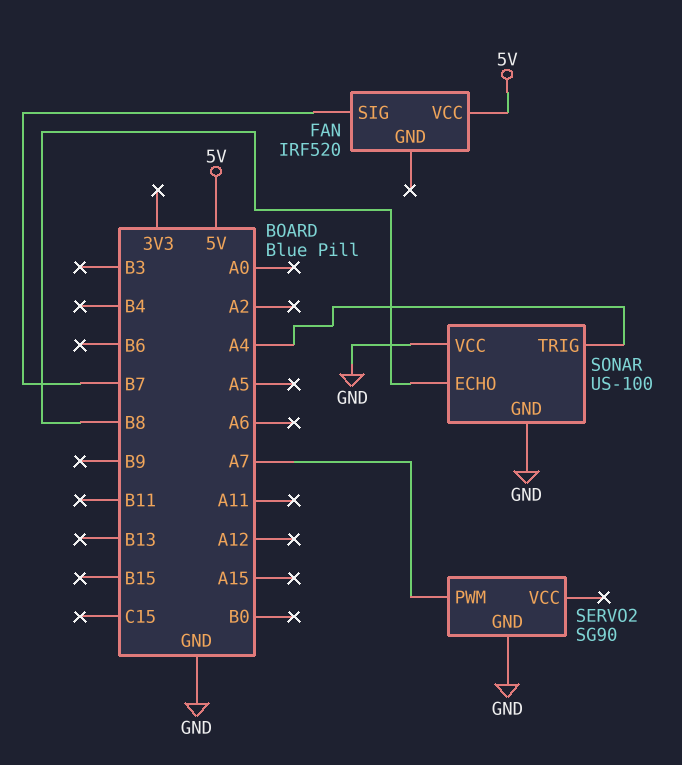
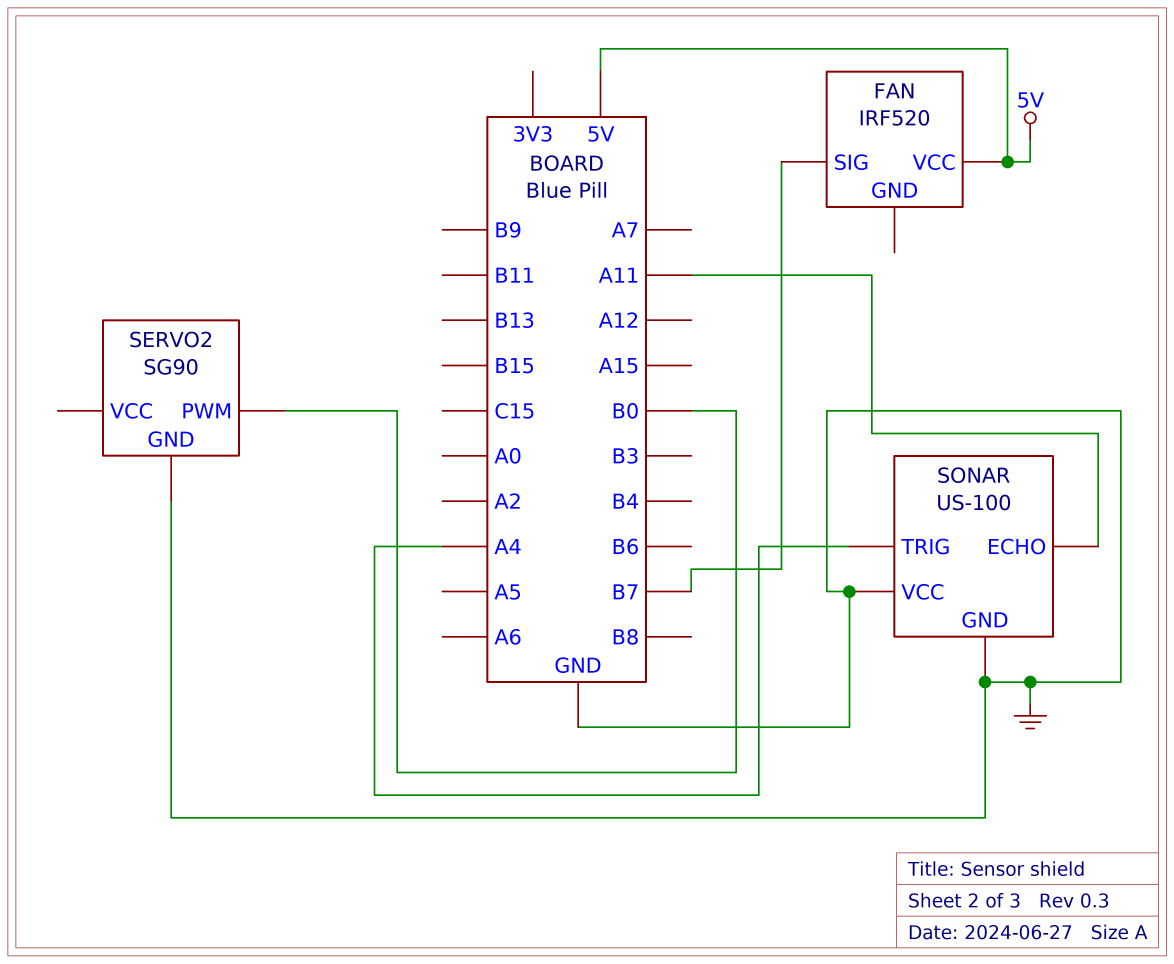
SERVO2 pin PWM: A7 -> B0
SONAR pin ECHO: B8 -> A11

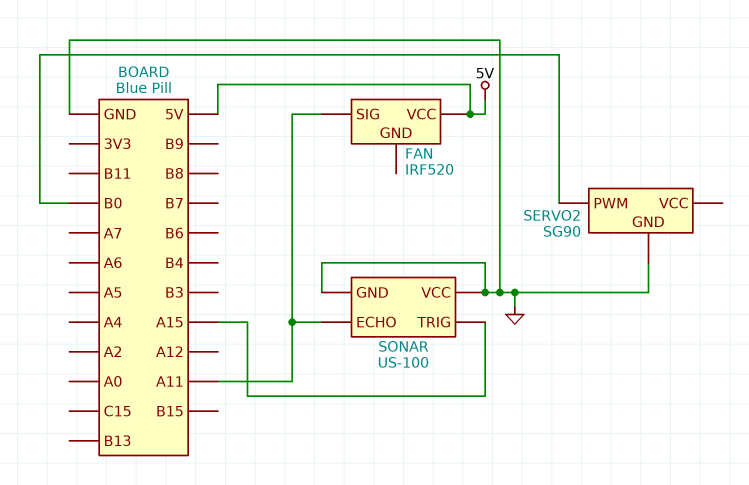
FAN pin SIG: B7 -> A11
SONAR pin TRIG: A4 -> A15

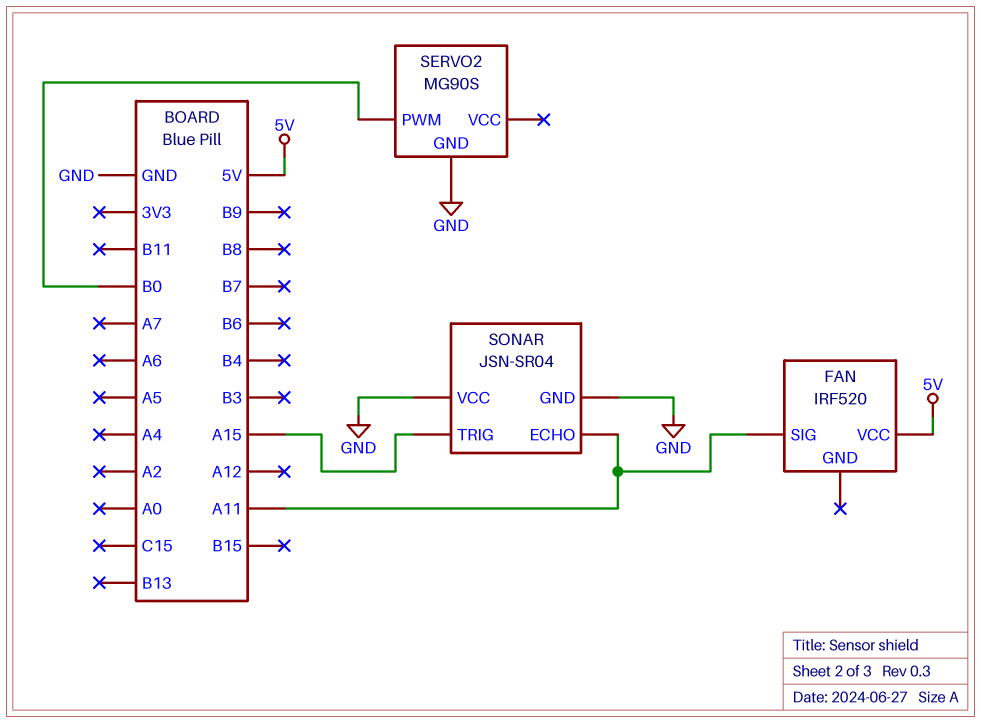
SERVO2: SG90 -> MG90S
SONAR: US-100 -> JSN-SR04

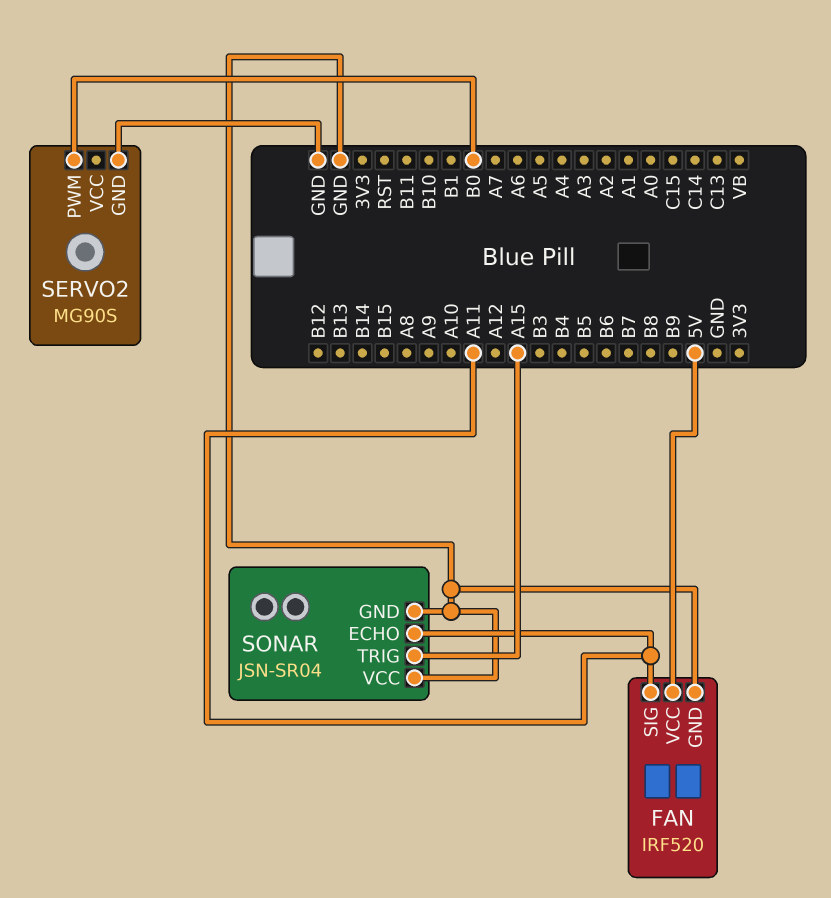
FAN pin GND: none -> GND

